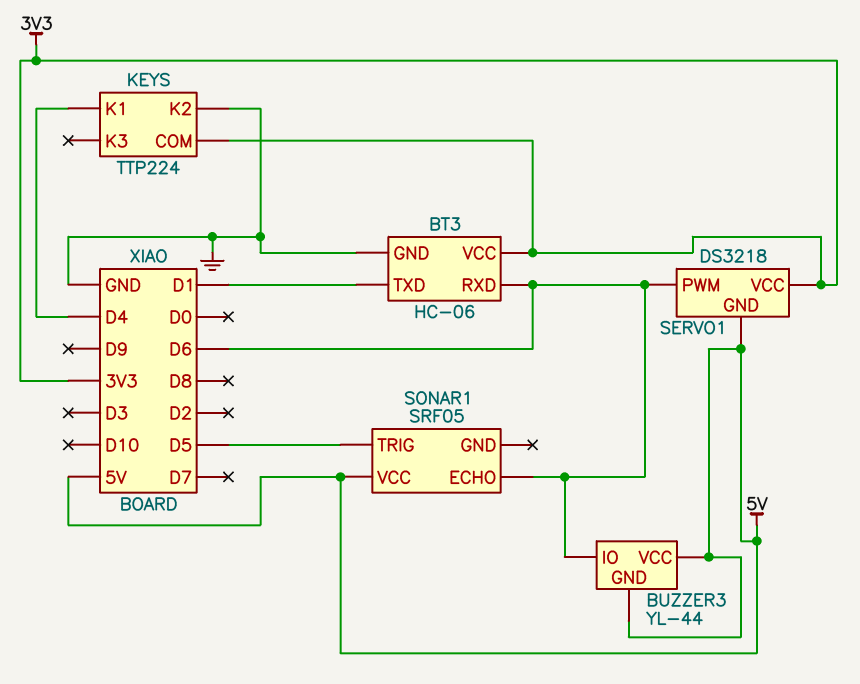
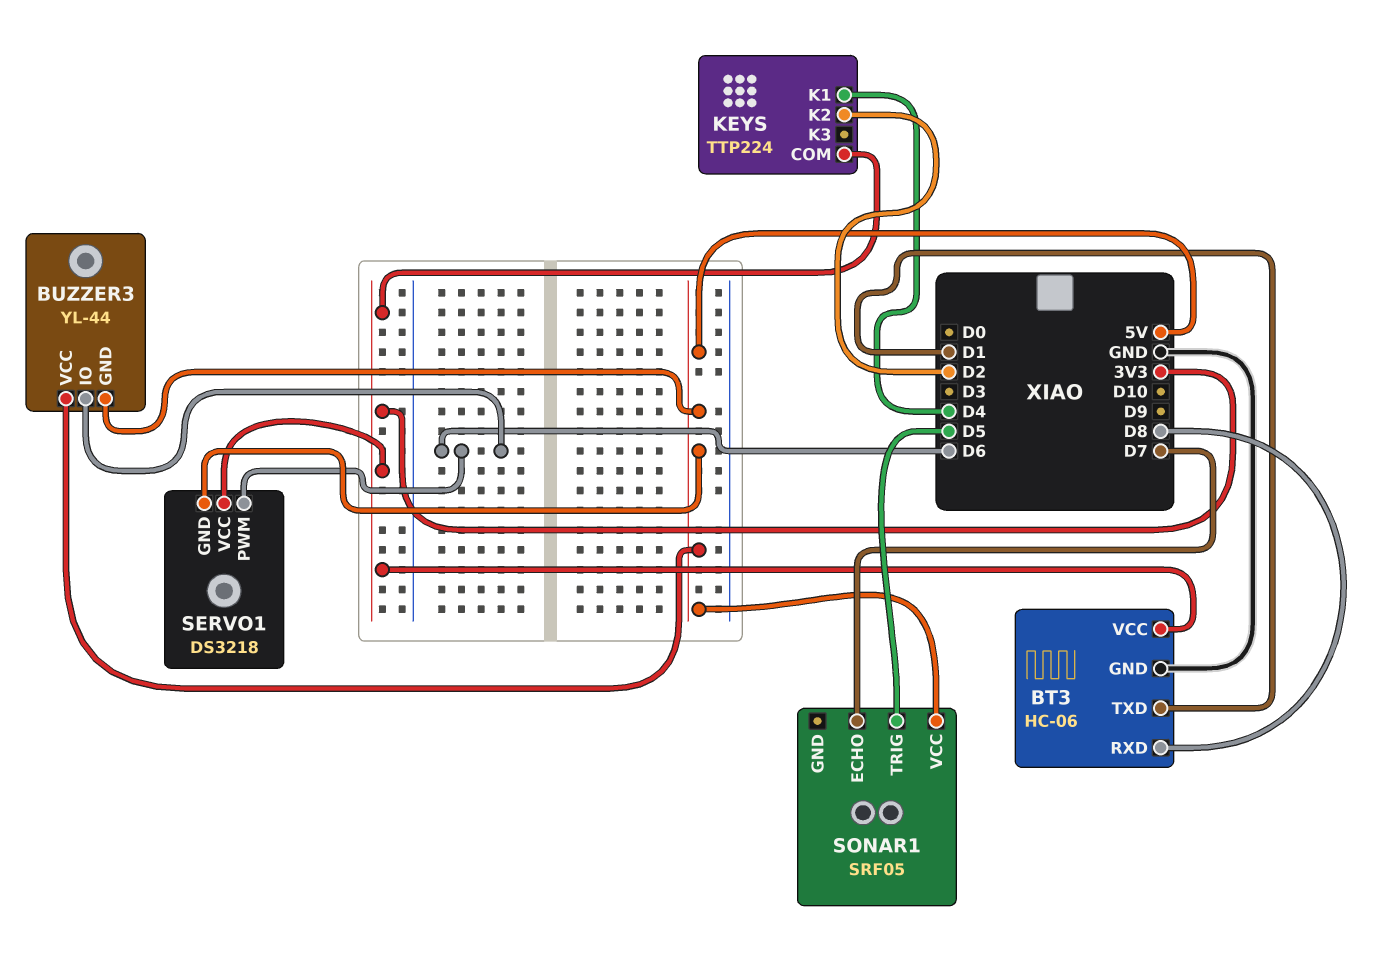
BT3 pin RXD: D6 -> D8
KEYS pin K2: GND -> D2
SONAR1 pin ECHO: D6 -> D7

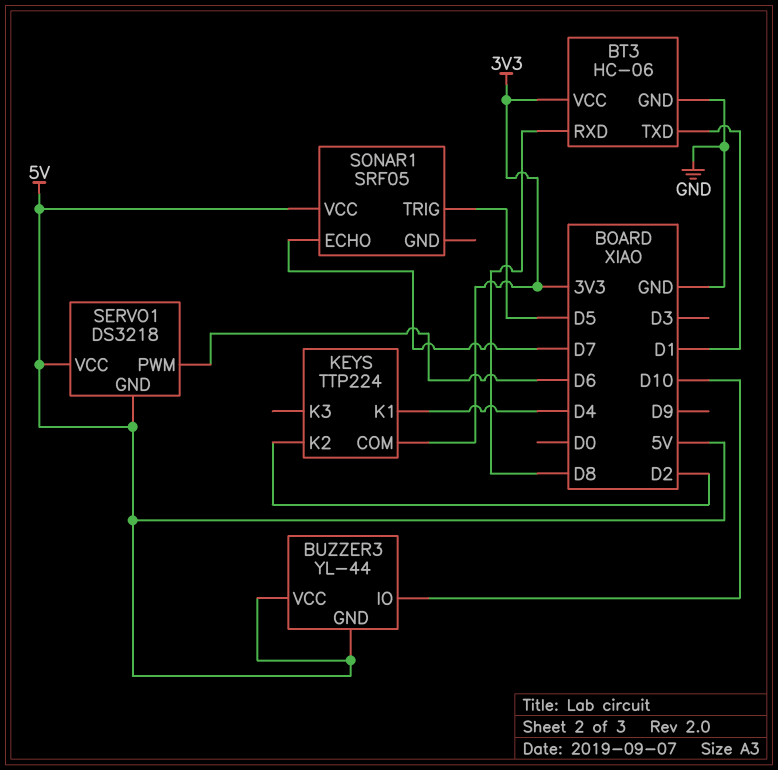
BUZZER3 pin IO: D6 -> D10
SERVO1 pin VCC: 3V3 -> 5V

